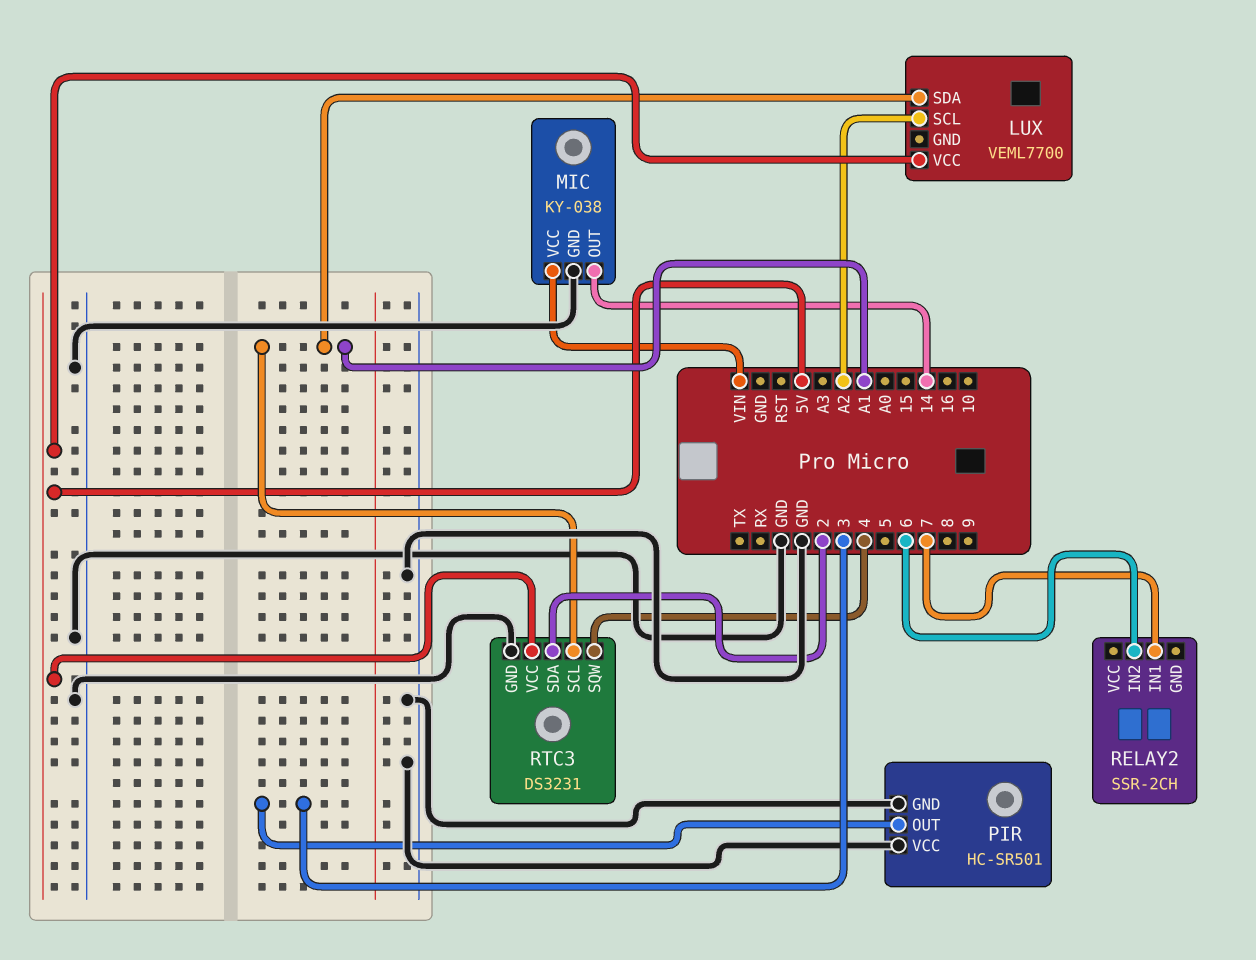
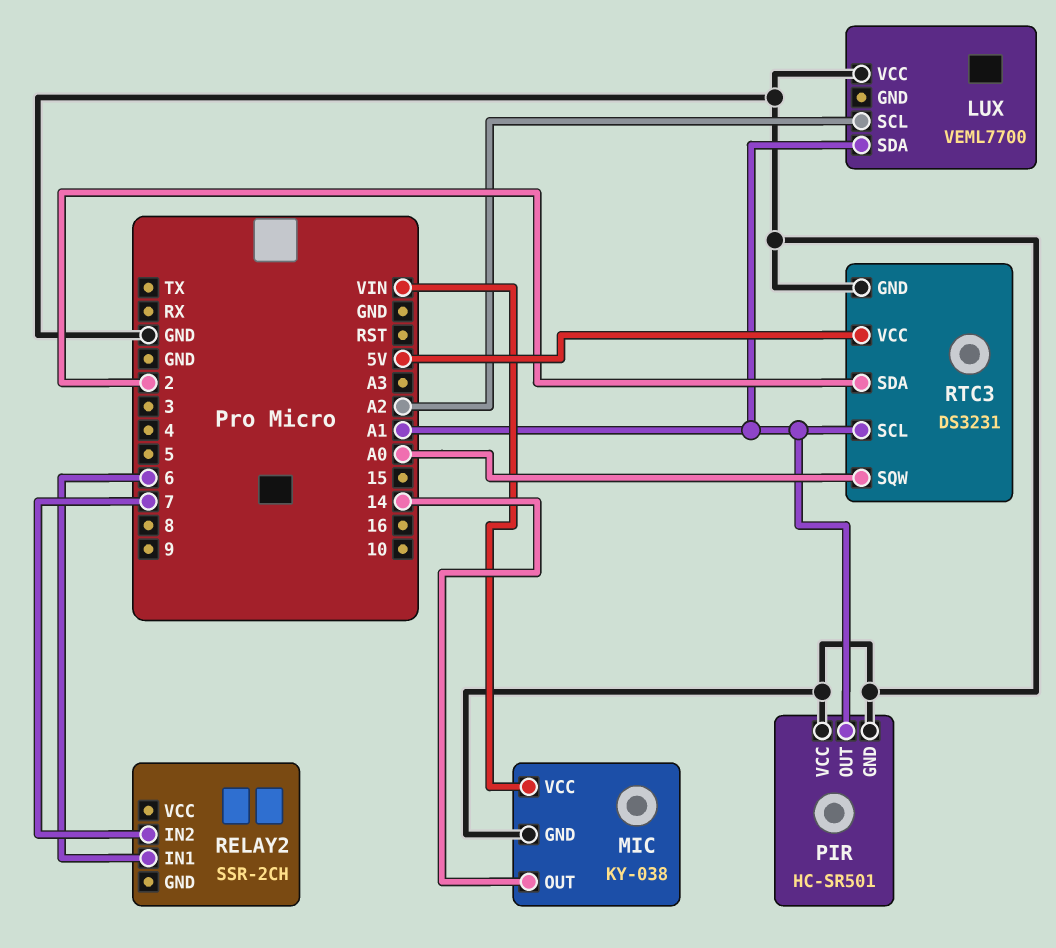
LUX pin VCC: 5V -> GND
PIR pin OUT: 3 -> A1
RELAY2 pin IN1: 7 -> 6
RELAY2 pin IN2: 6 -> 7
RTC3 pin SQW: 4 -> A0

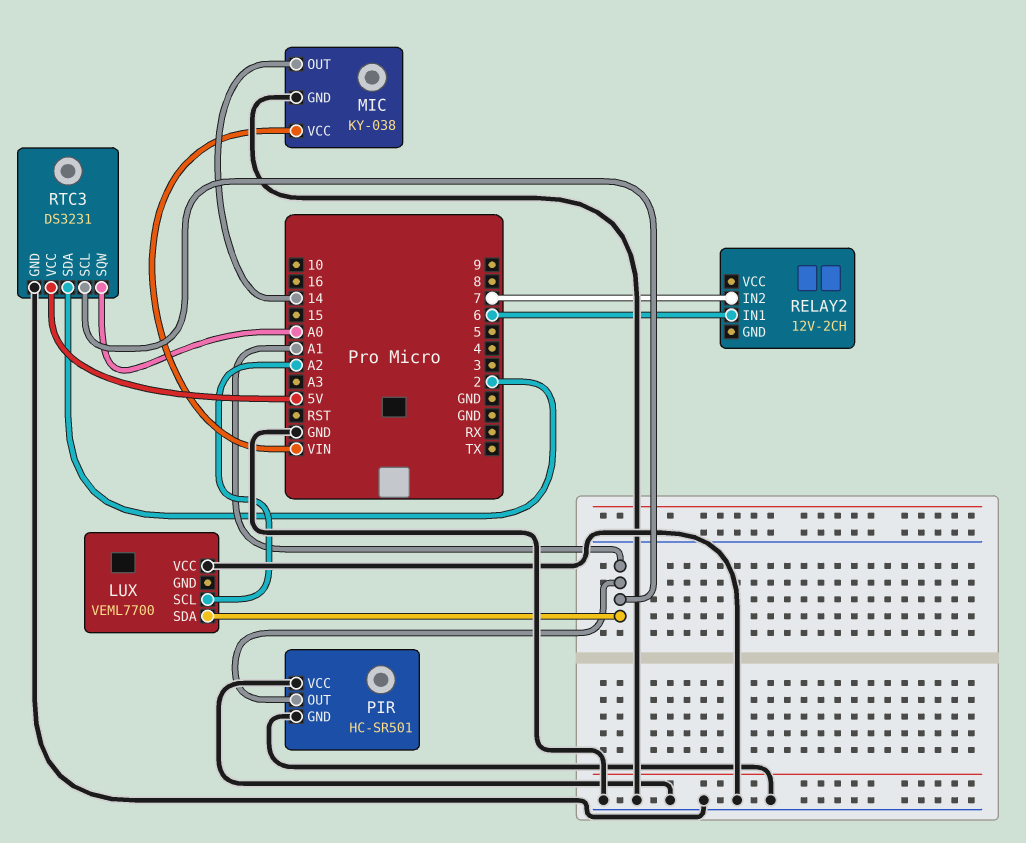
RELAY2: SSR-2CH -> 12V-2CH

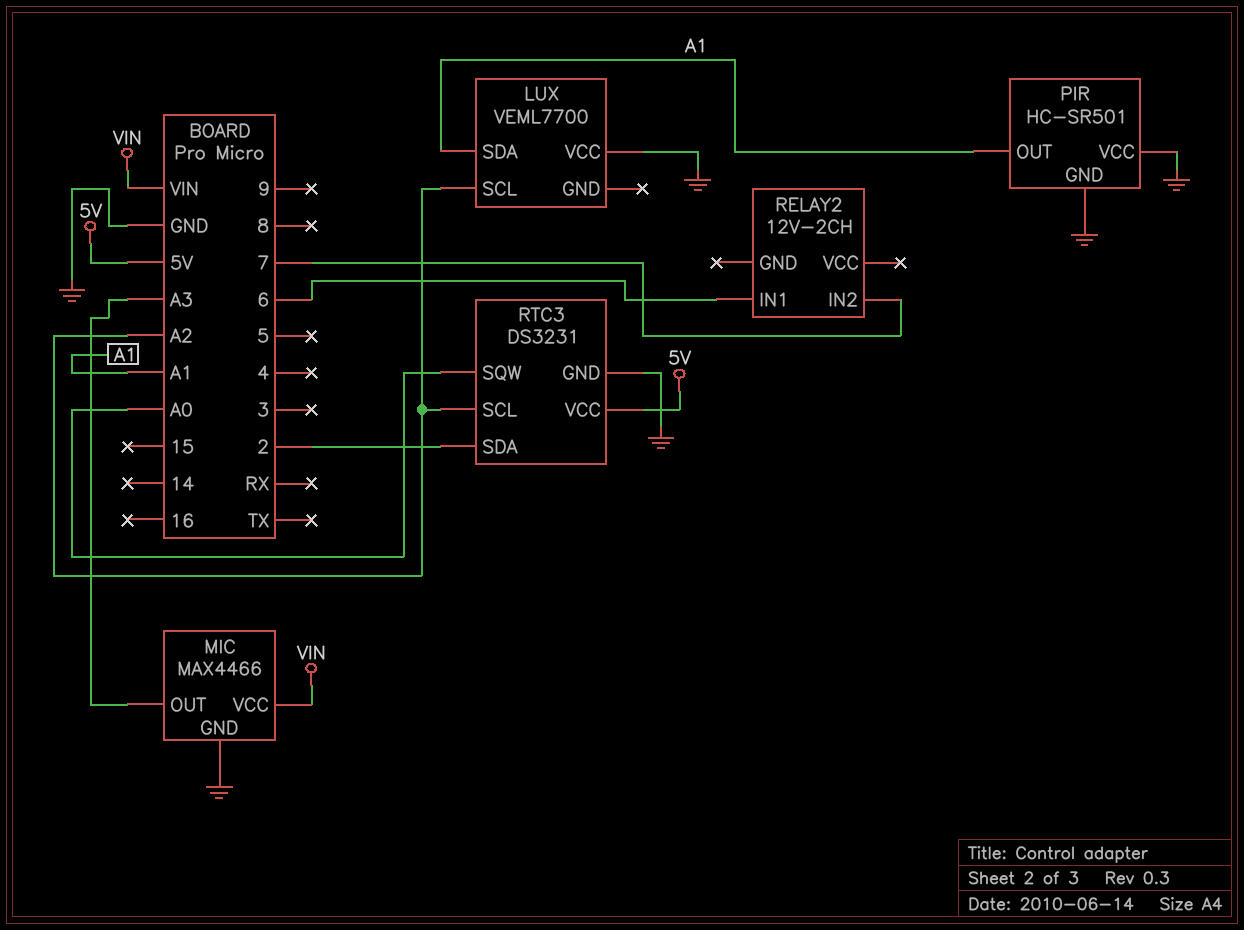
MIC: KY-038 -> MAX4466
MIC pin OUT: 14 -> A3
RTC3 pin SCL: A1 -> A2

